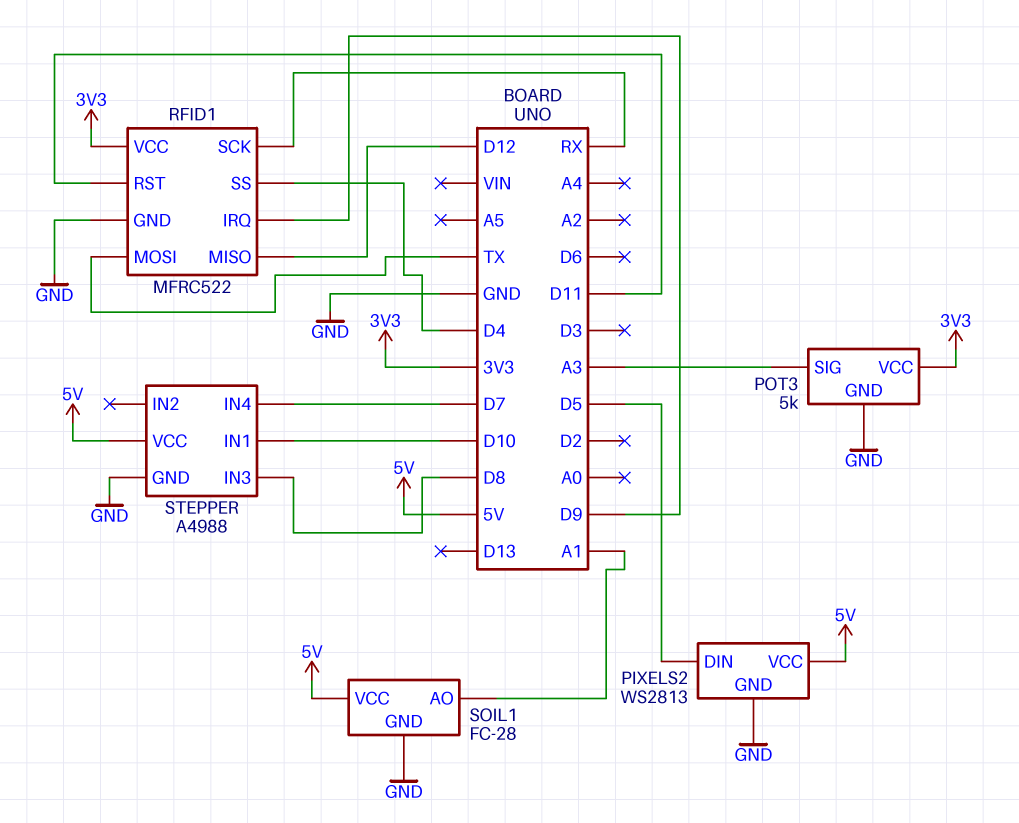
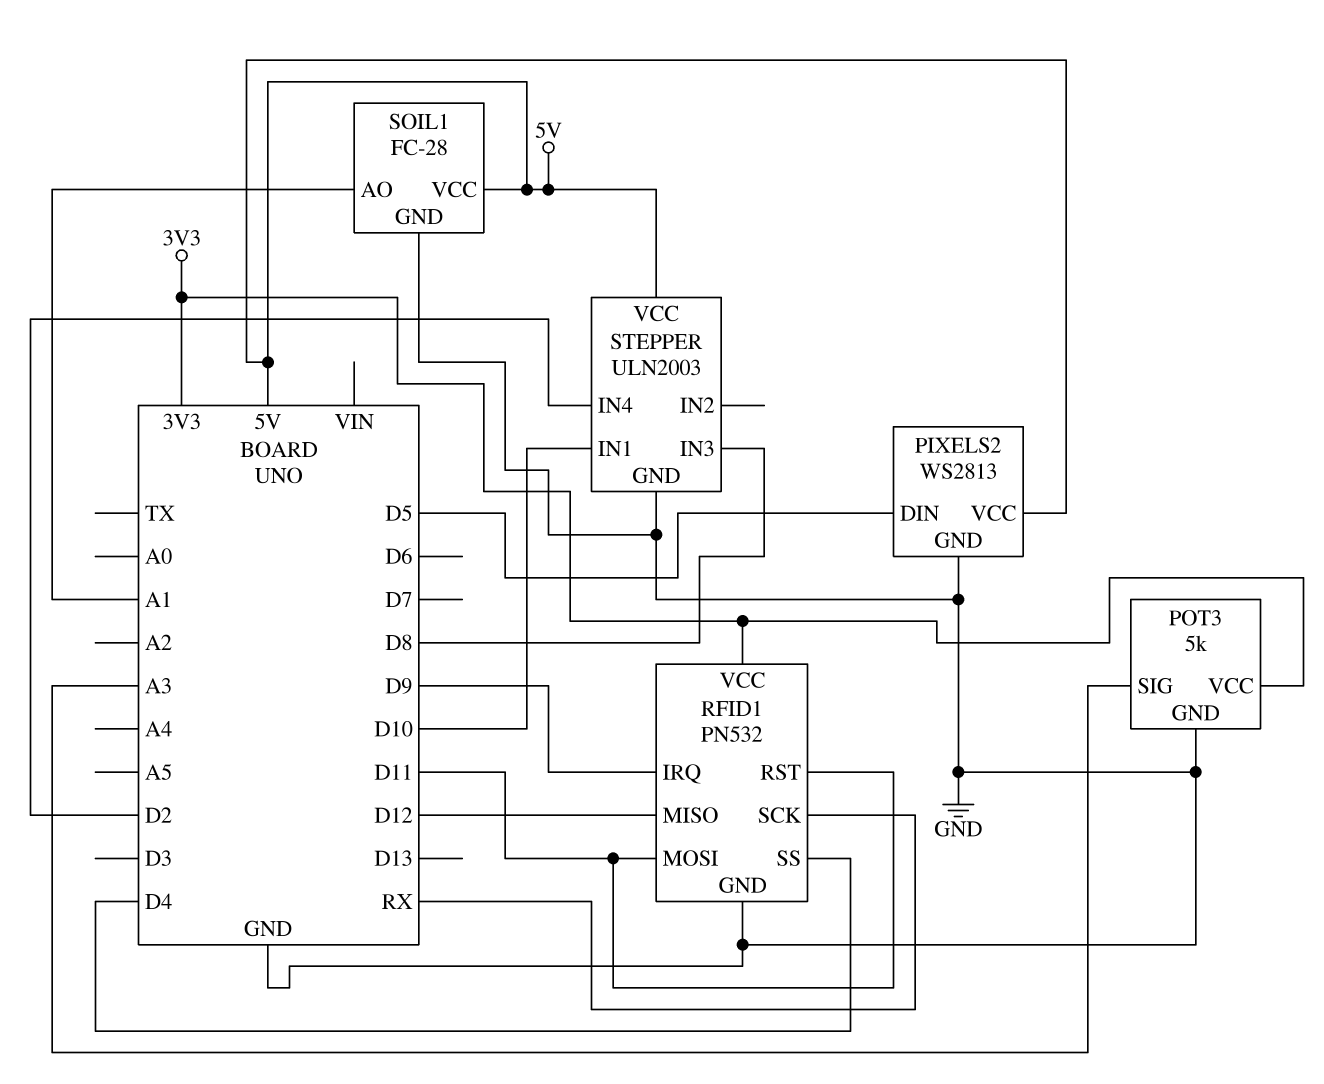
RFID1: MFRC522 -> PN532
RFID1 pin MOSI: TX -> D11
STEPPER: A4988 -> ULN2003
STEPPER pin IN4: D7 -> D2

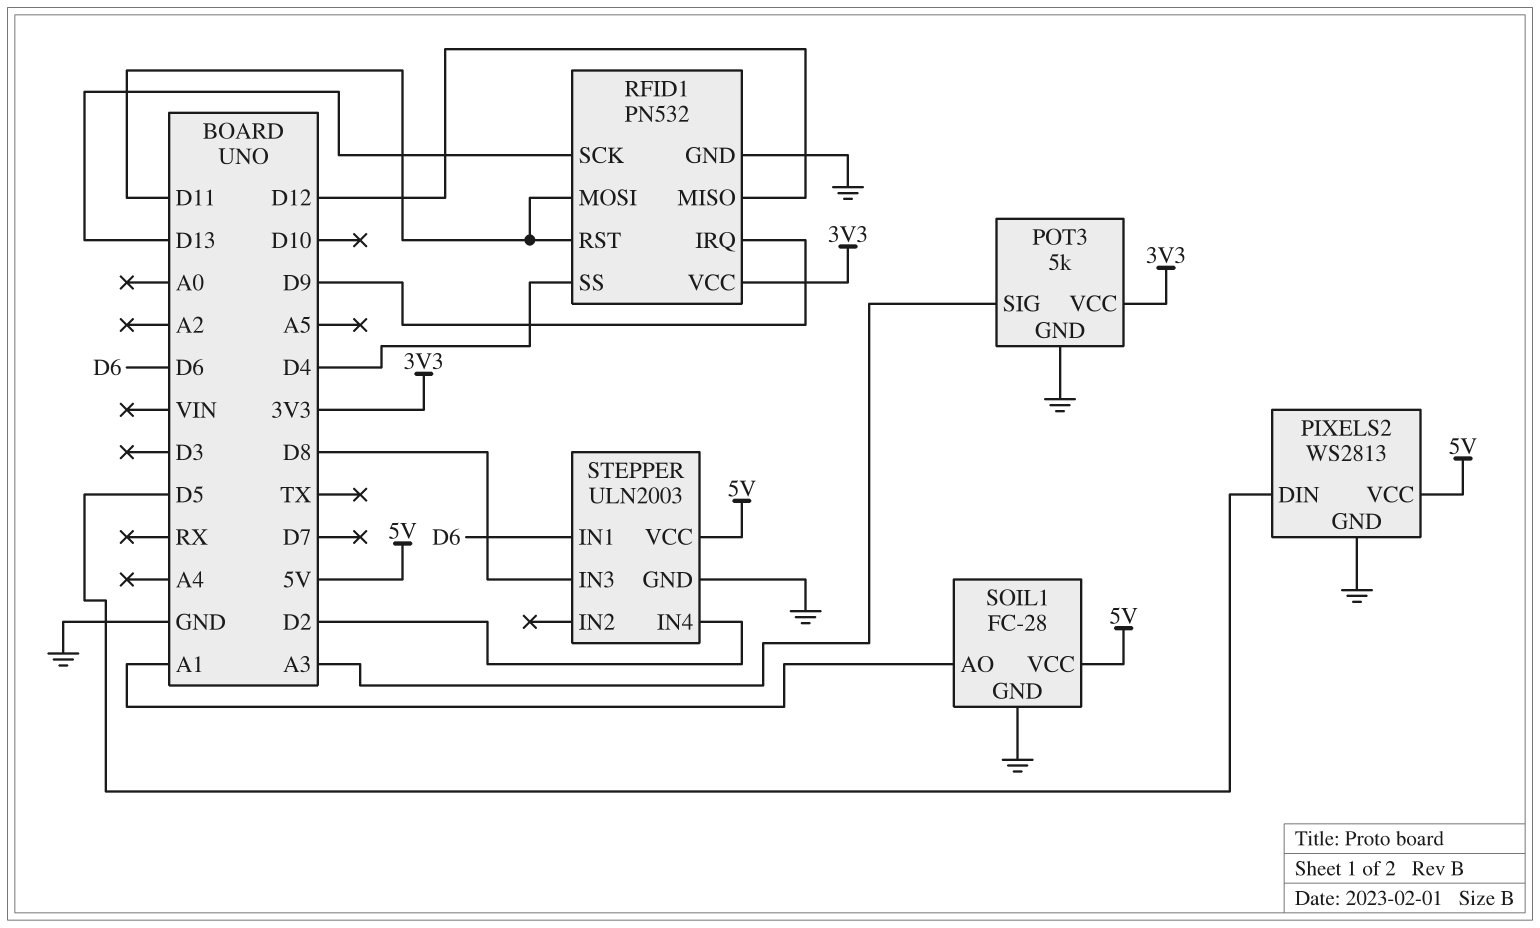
RFID1 pin SCK: RX -> D13
STEPPER pin IN1: D10 -> D6

